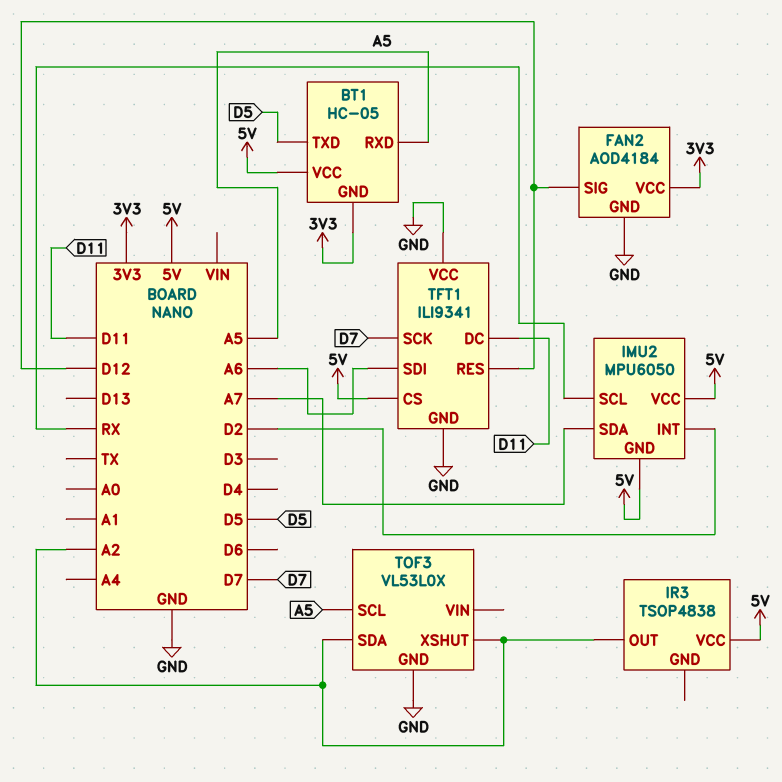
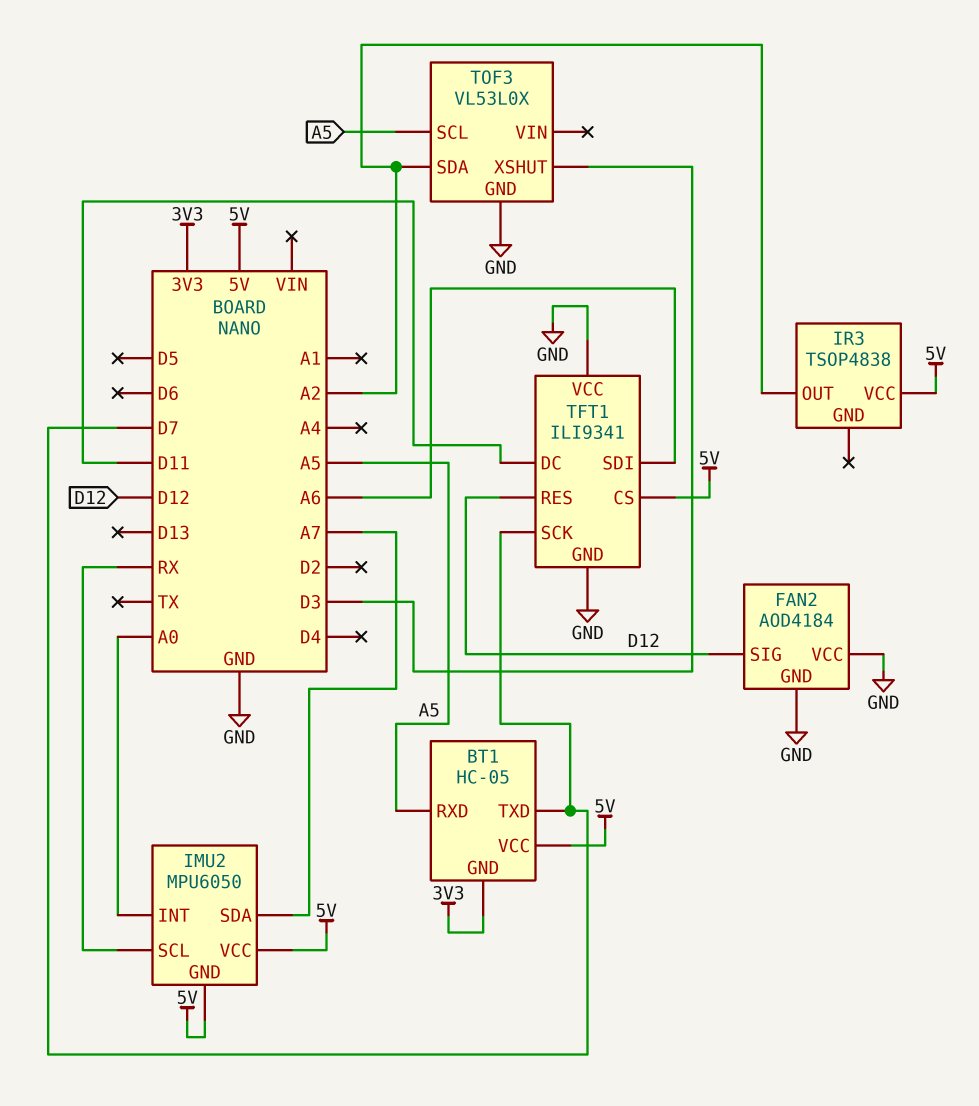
BT1 pin TXD: D5 -> D7
FAN2 pin VCC: 3V3 -> GND
IMU2 pin INT: D2 -> A0
TOF3 pin XSHUT: A2 -> D3

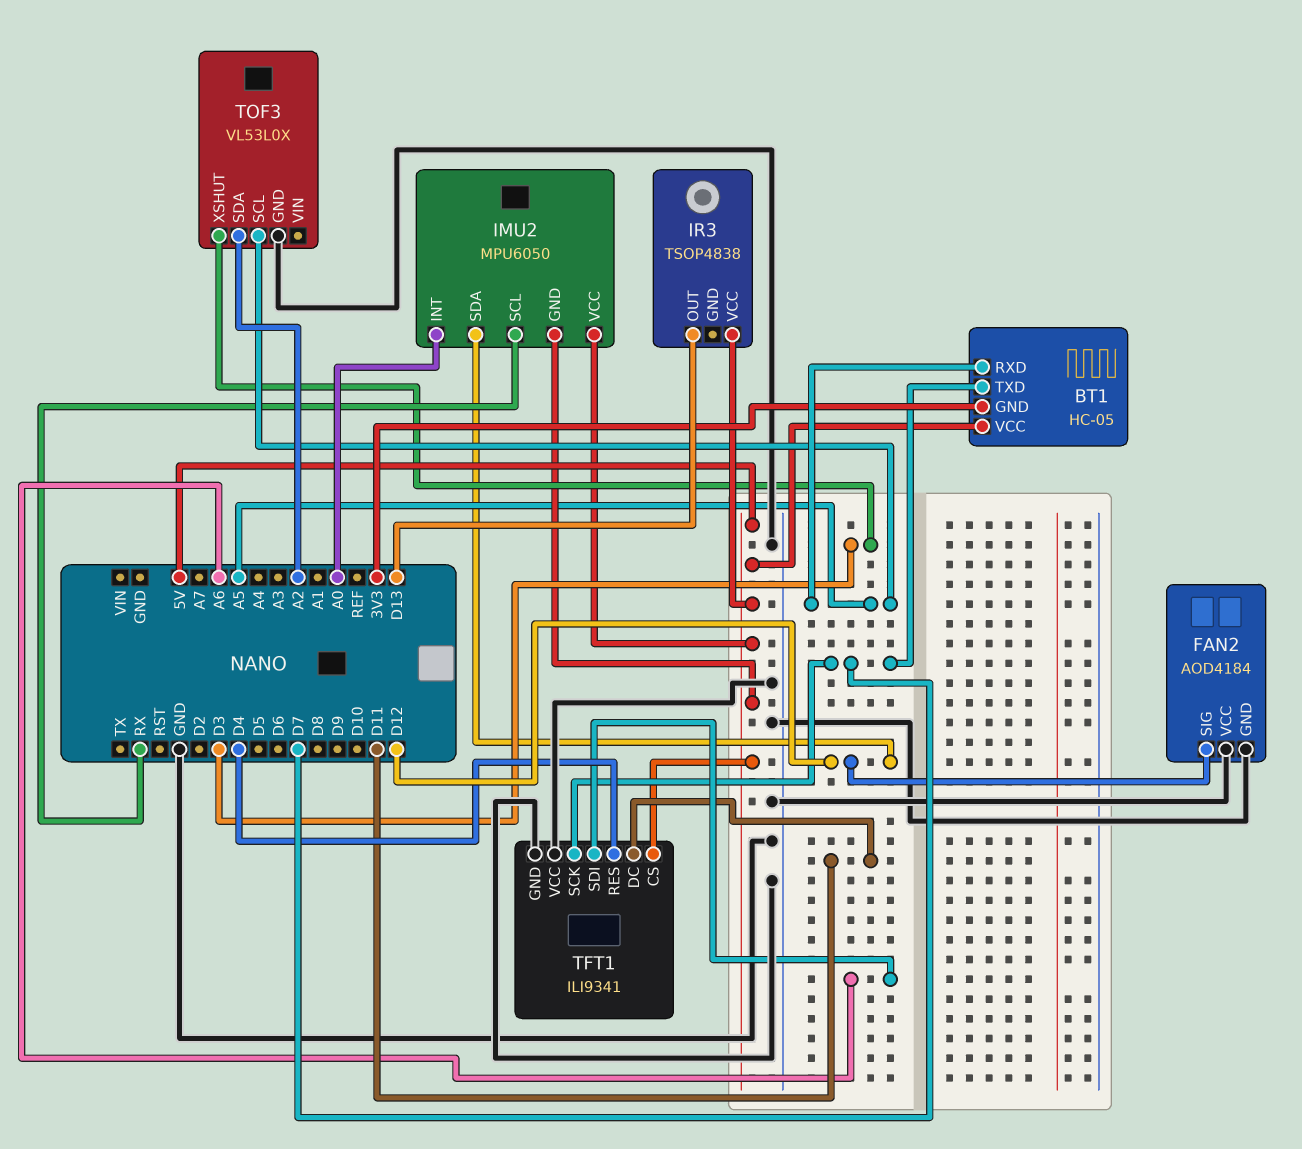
IMU2 pin SDA: A7 -> D12
IR3 pin OUT: A2 -> D13
TFT1 pin RES: D12 -> D4

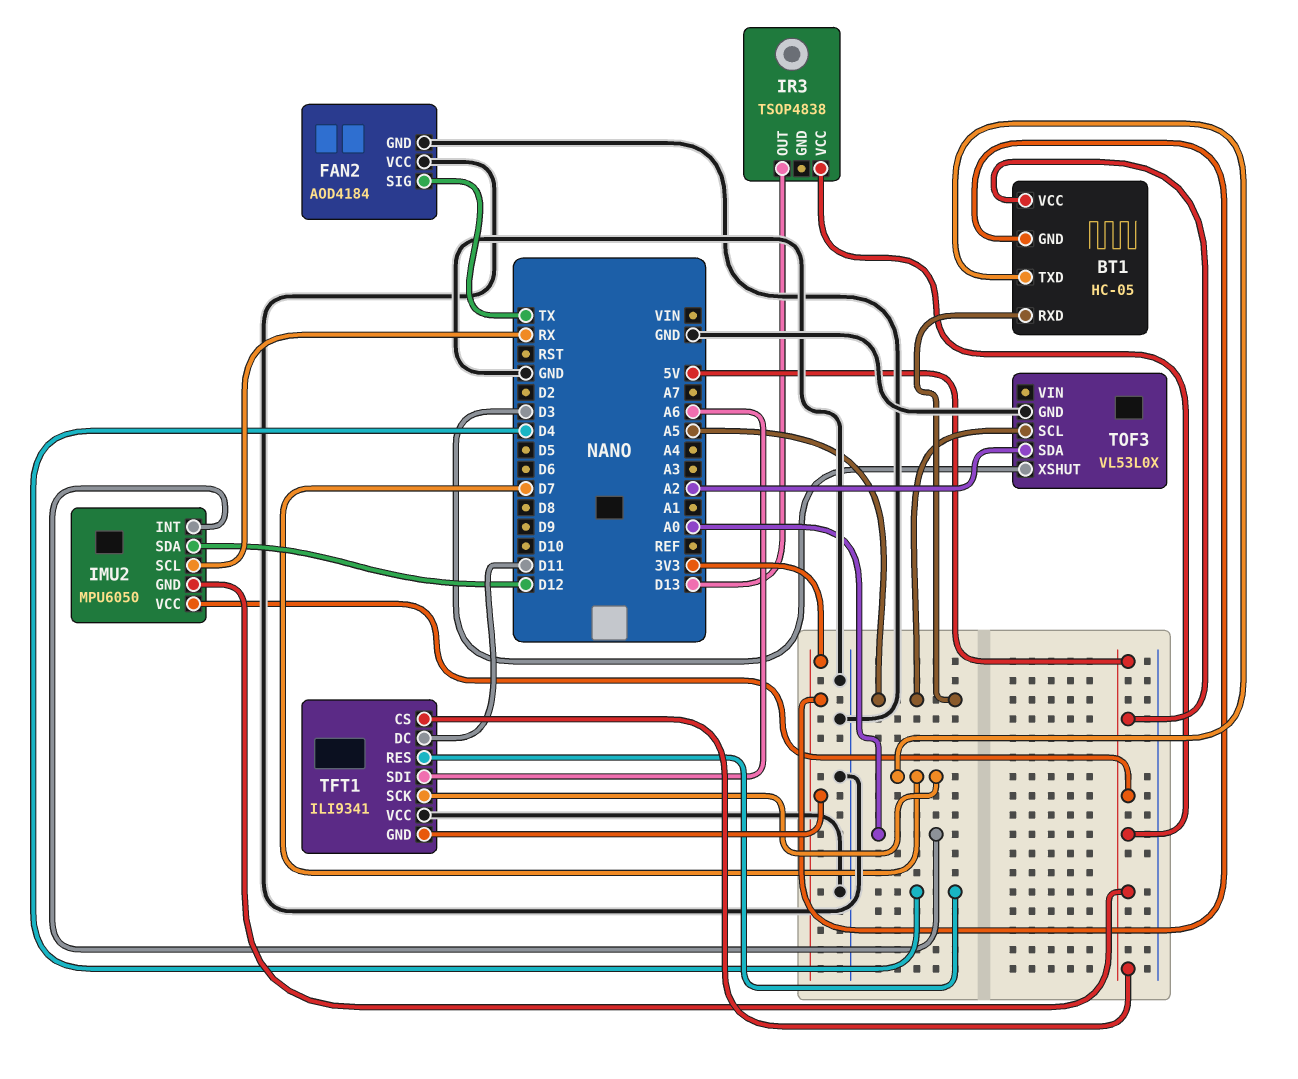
FAN2 pin SIG: D12 -> TX
TFT1 pin GND: GND -> 3V3

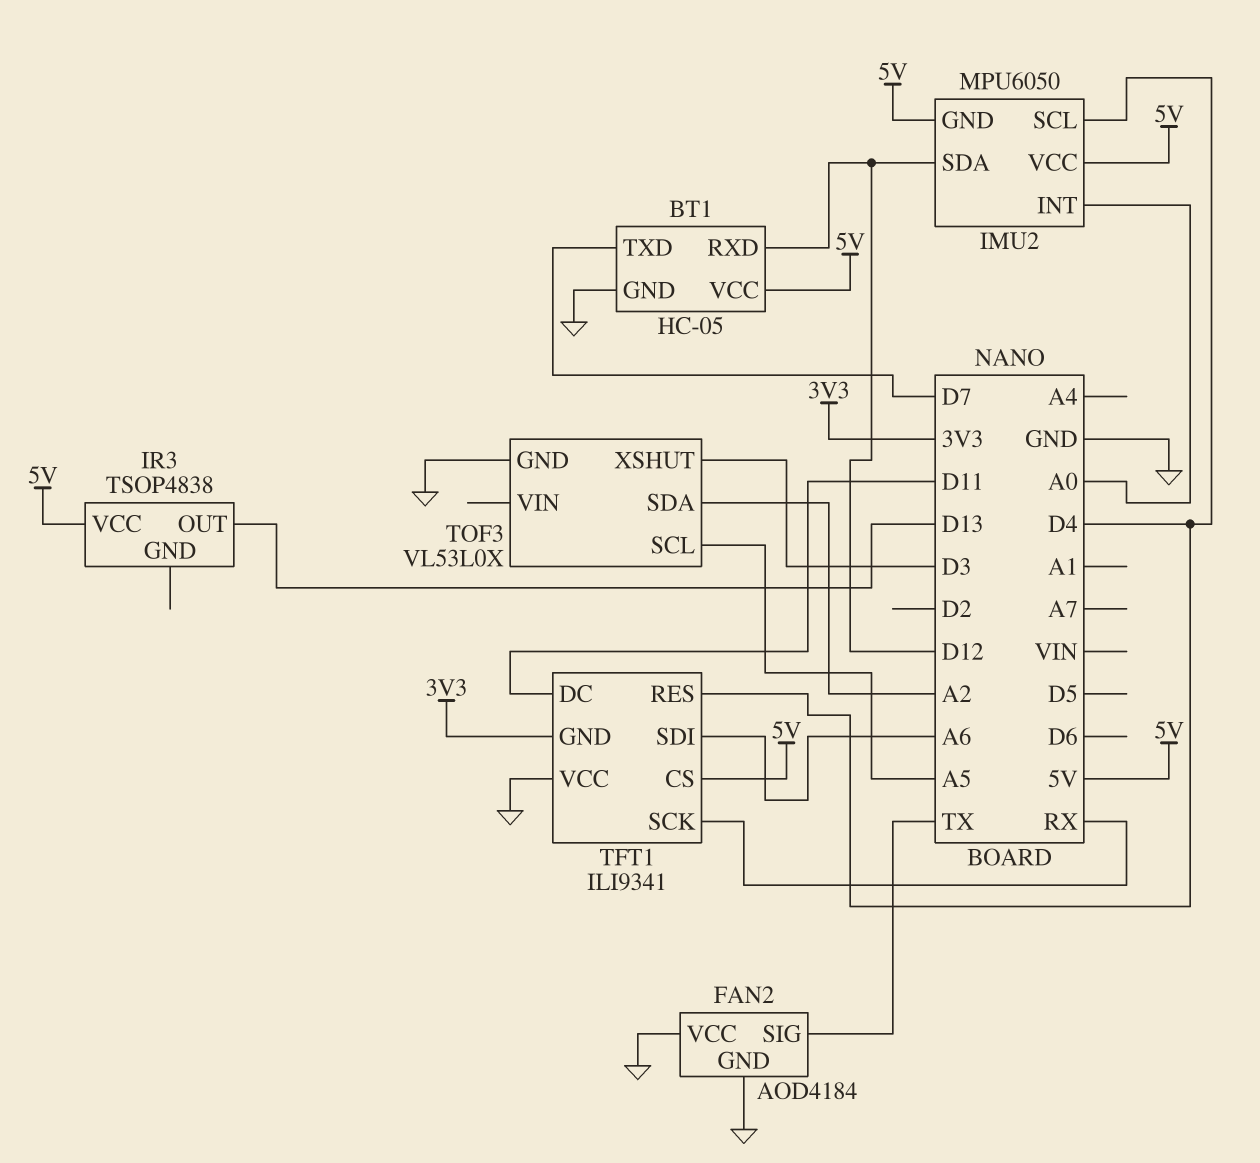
BT1 pin GND: 3V3 -> GND
BT1 pin RXD: A5 -> D12
IMU2 pin SCL: RX -> D4
TFT1 pin SCK: D7 -> RX

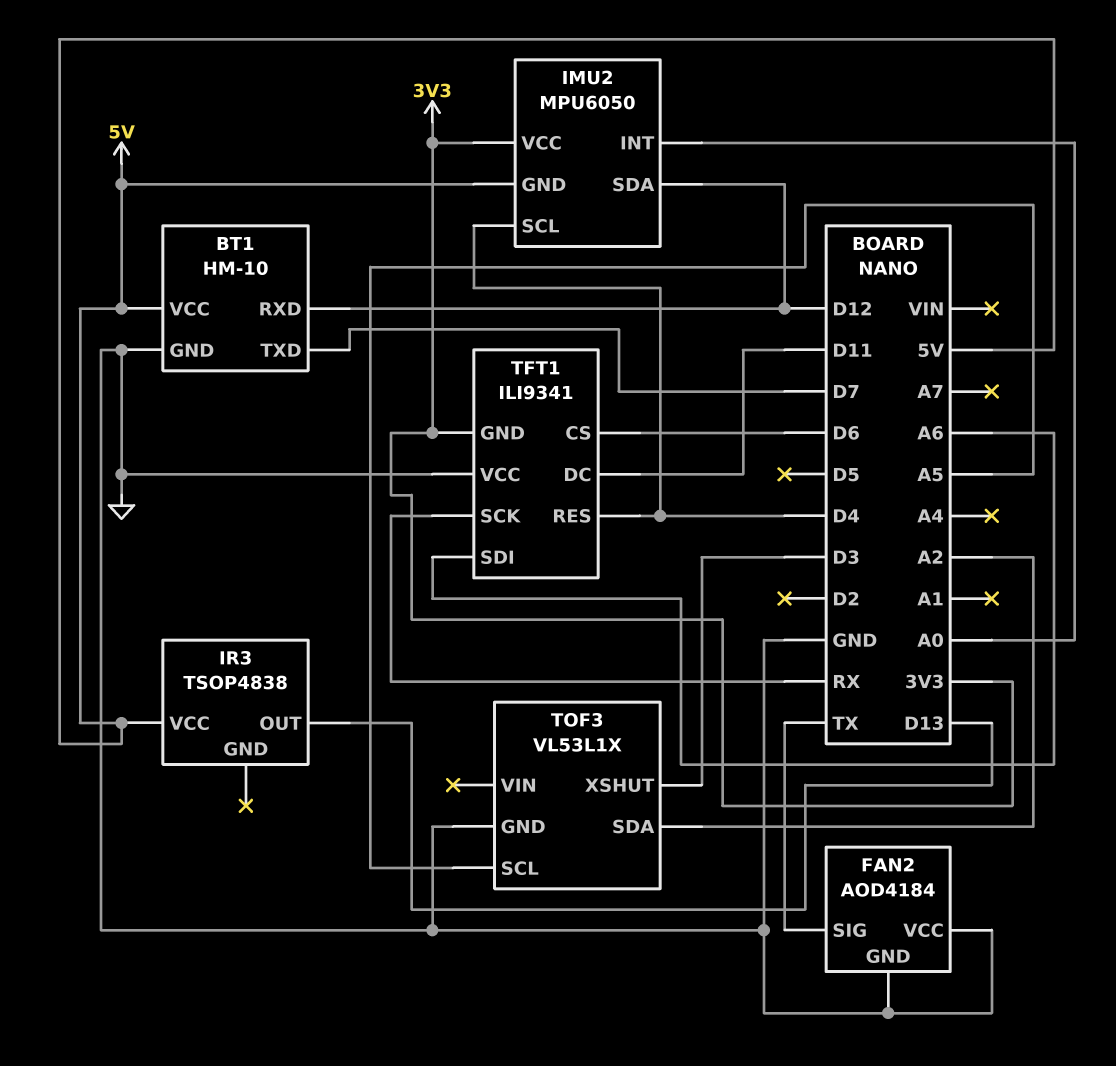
BT1: HC-05 -> HM-10
IMU2 pin VCC: 5V -> 3V3
TFT1 pin CS: 5V -> D6
TOF3: VL53L0X -> VL53L1X

